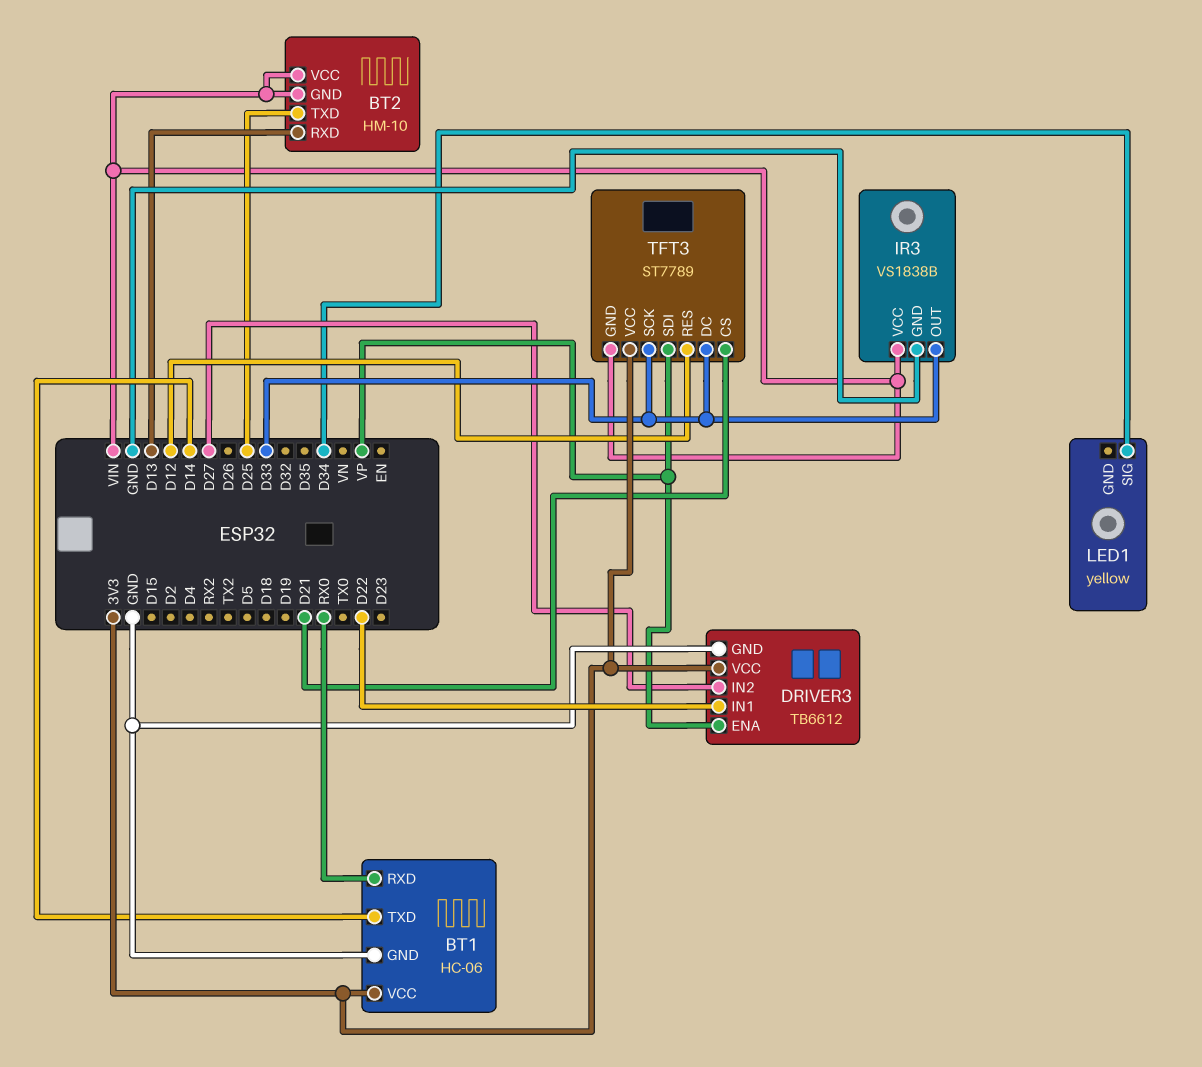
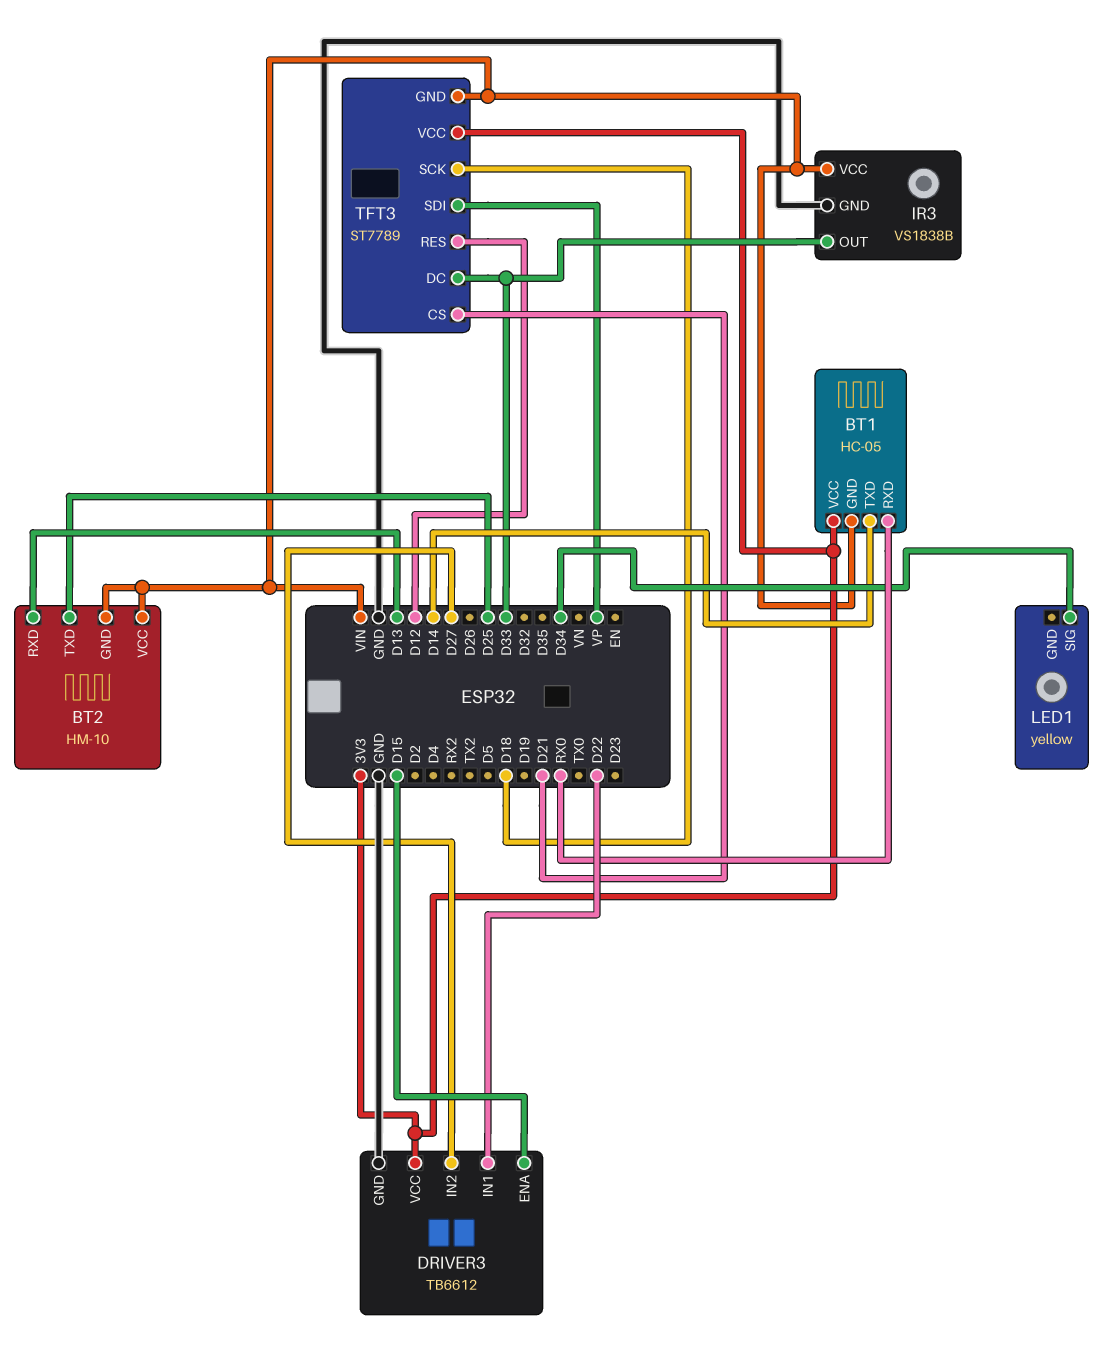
BT1: HC-06 -> HC-05
BT1 pin GND: GND -> VIN
DRIVER3 pin ENA: VP -> D15
TFT3 pin SCK: D33 -> D18

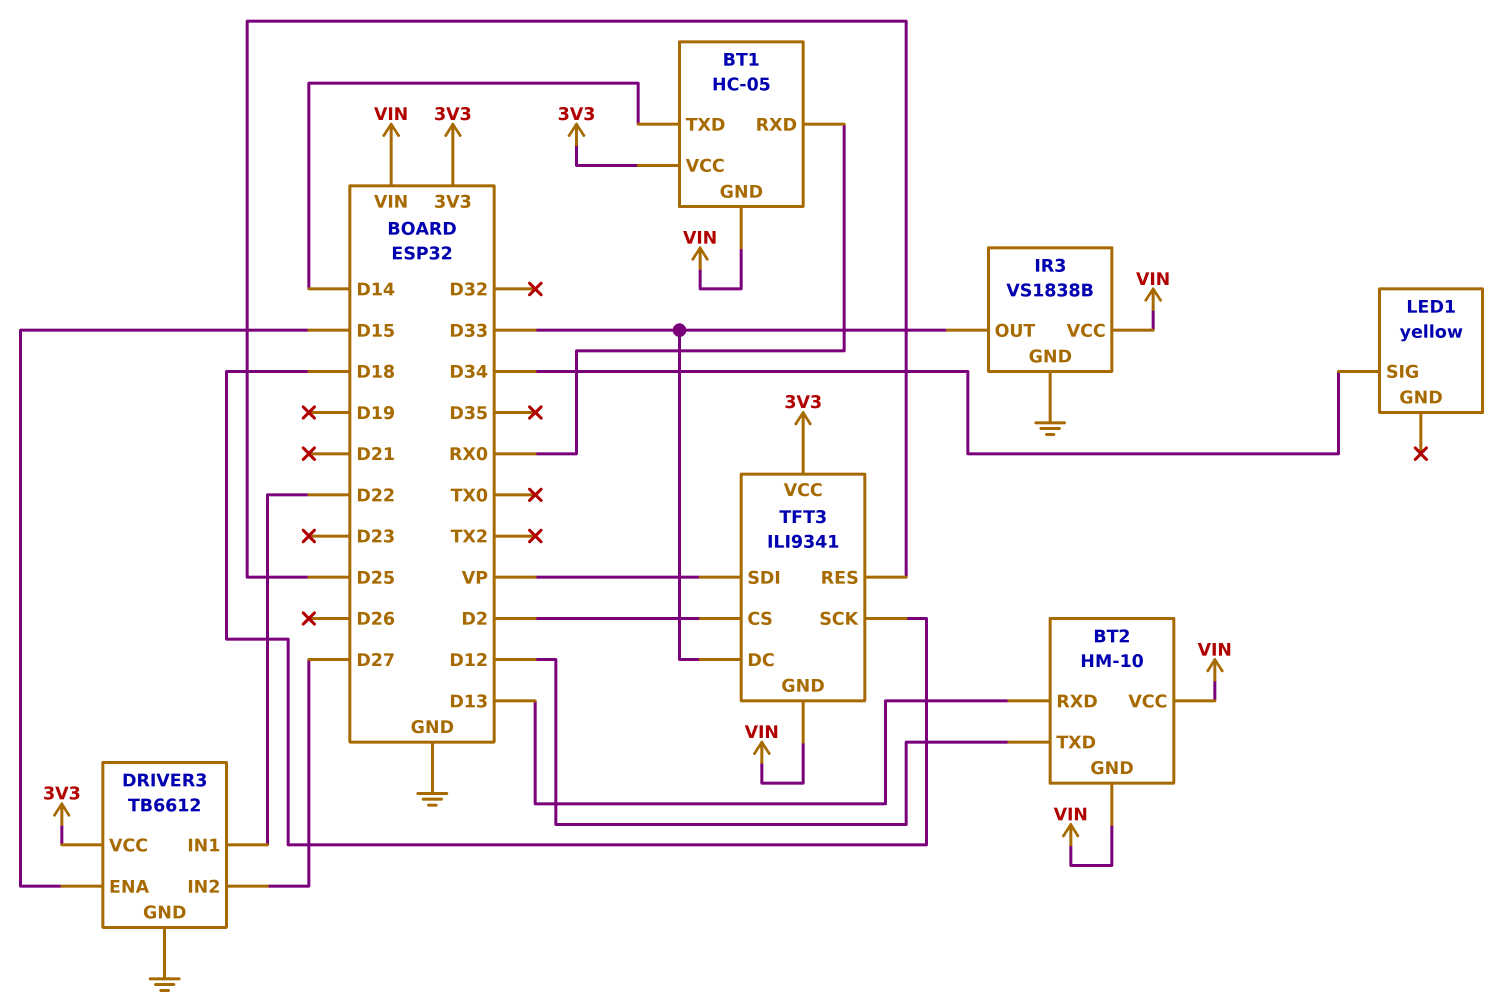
BT2 pin TXD: D25 -> D12
TFT3: ST7789 -> ILI9341
TFT3 pin CS: D21 -> D2
TFT3 pin RES: D12 -> D25

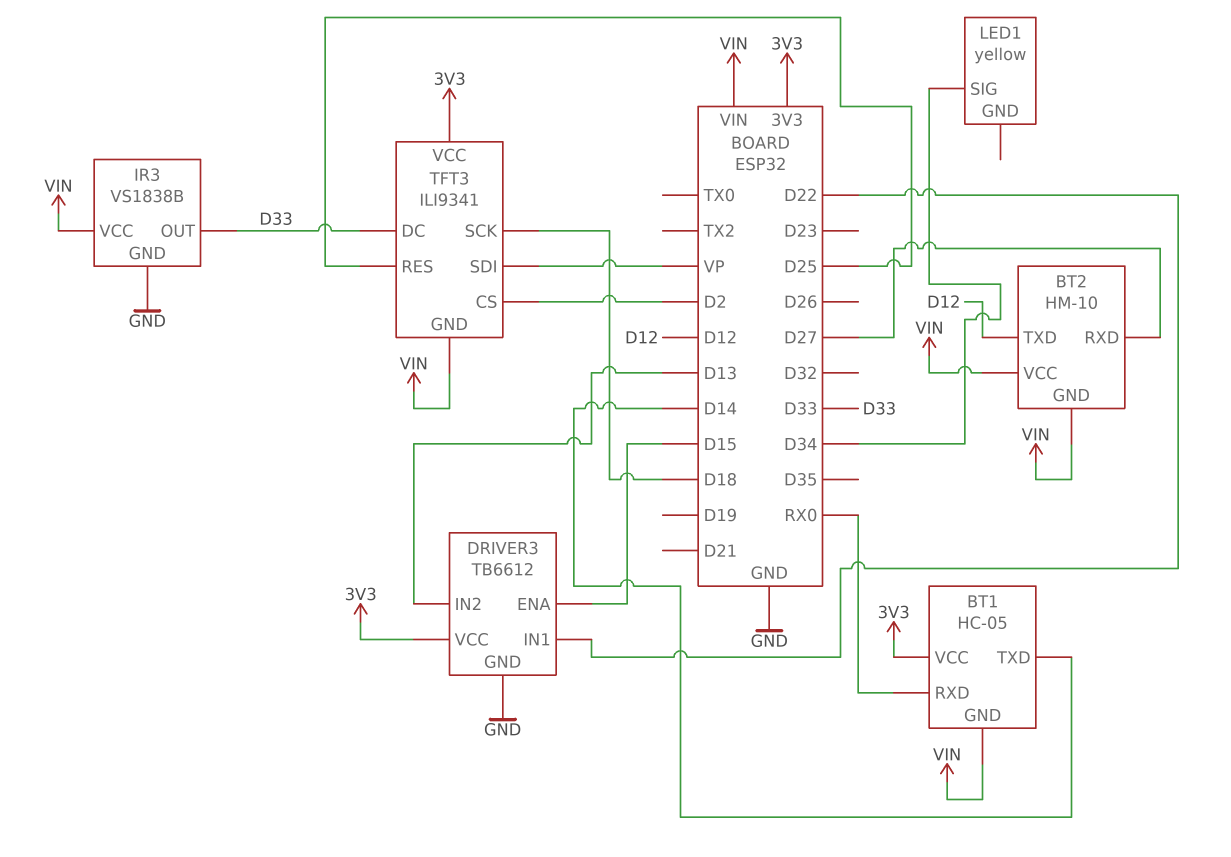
BT2 pin RXD: D13 -> D27
DRIVER3 pin IN2: D27 -> D13

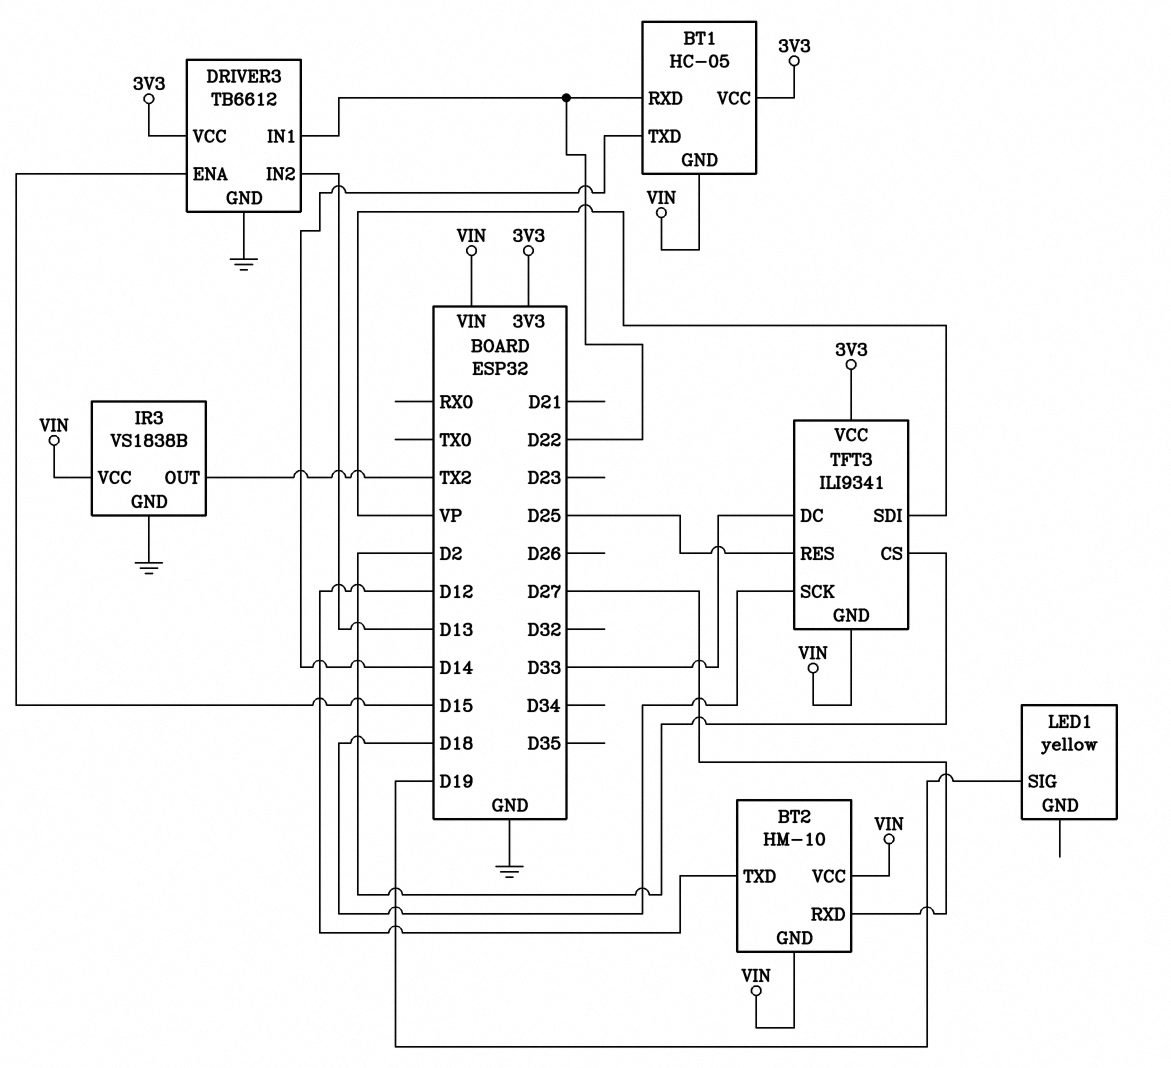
BT1 pin RXD: RX0 -> D22
IR3 pin OUT: D33 -> TX2
LED1 pin SIG: D34 -> D19

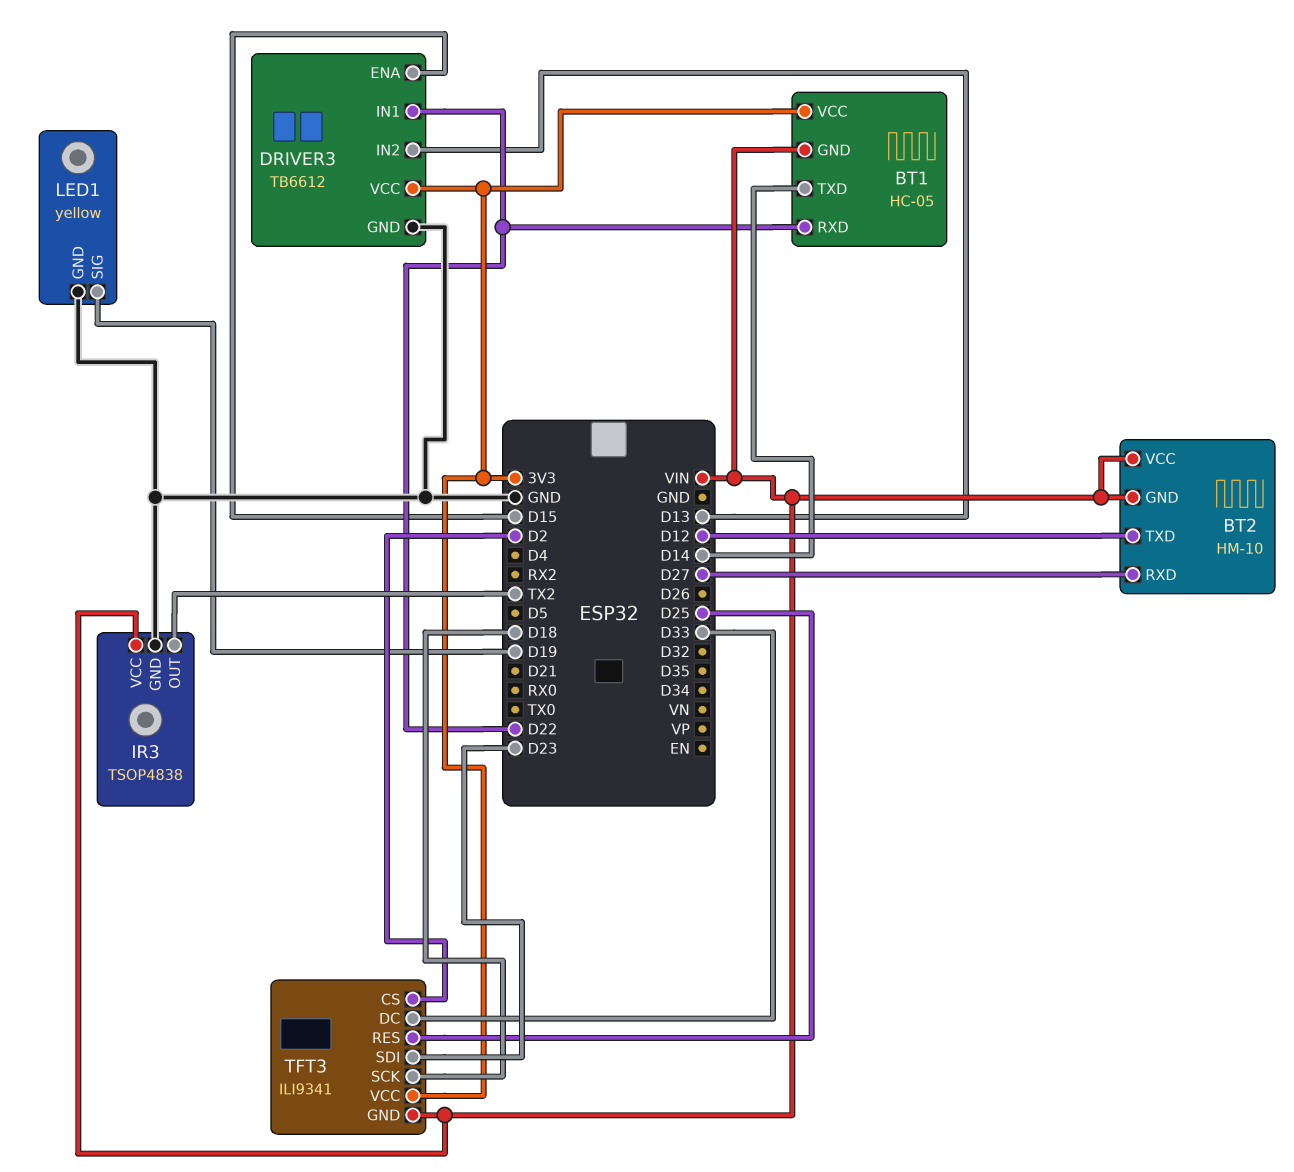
IR3: VS1838B -> TSOP4838
LED1 pin GND: none -> GND
TFT3 pin SDI: VP -> D23

